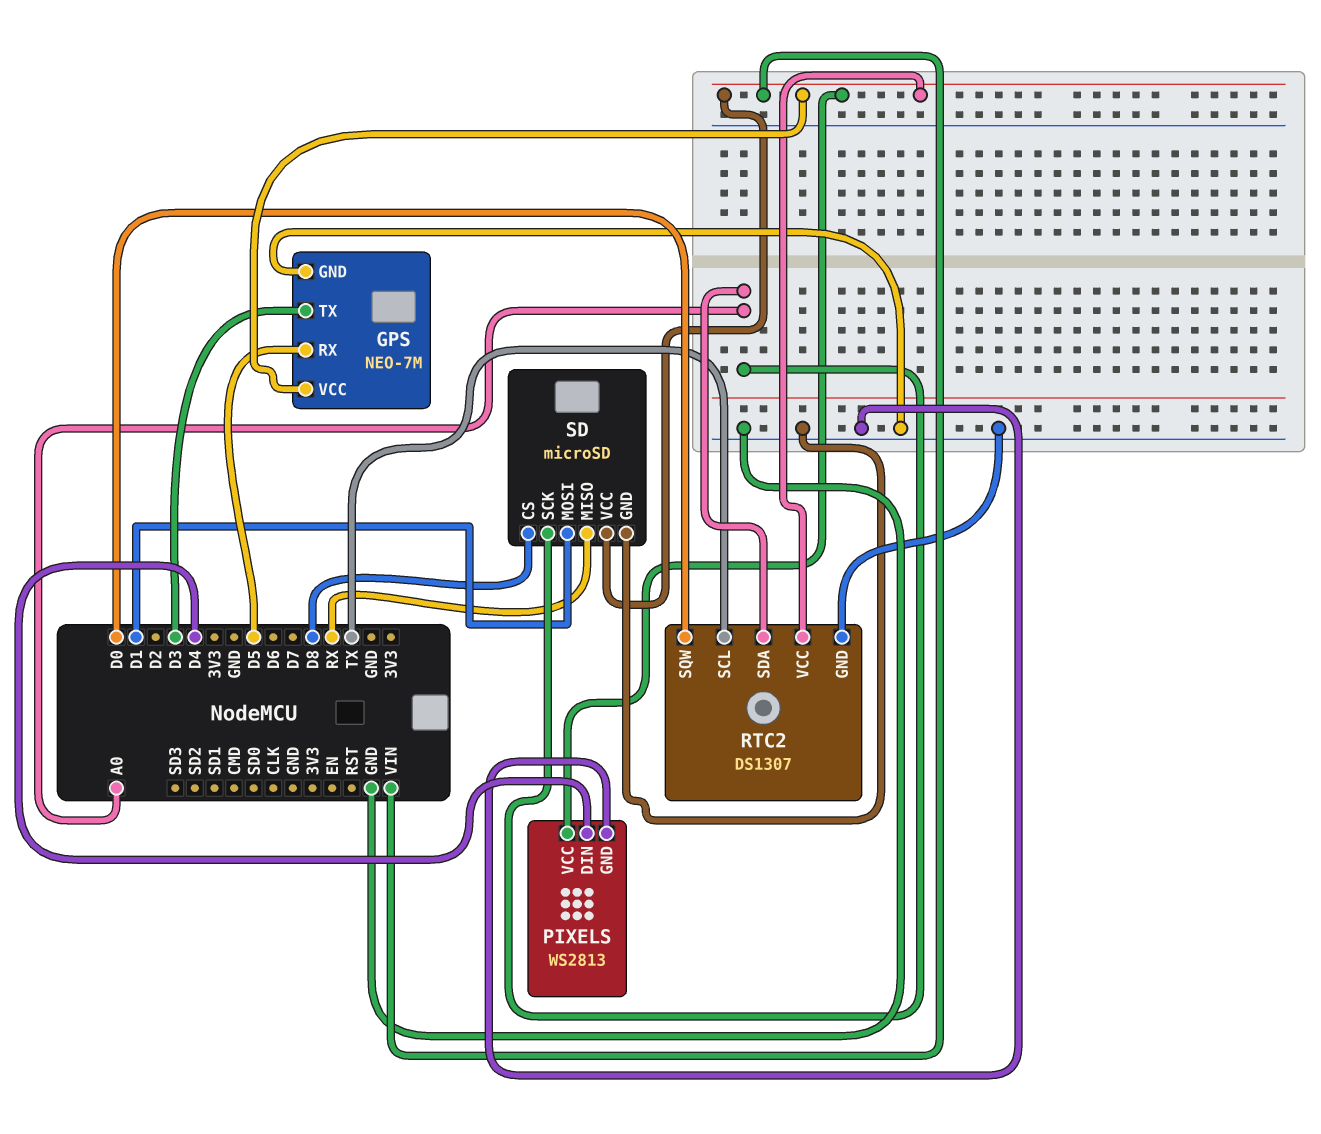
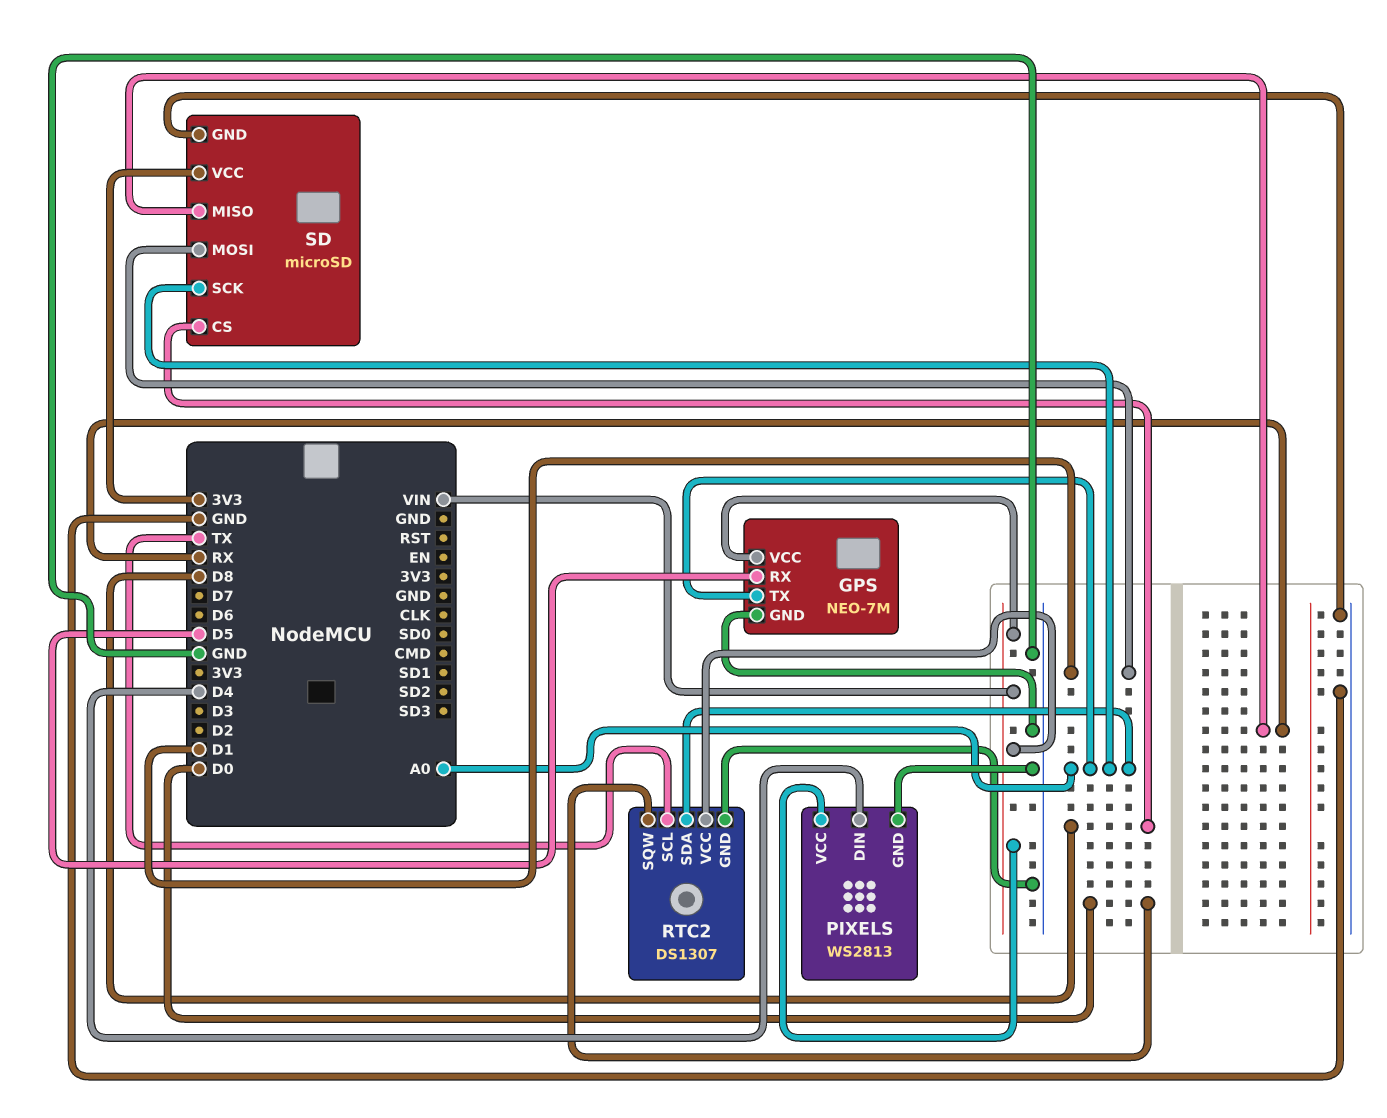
GPS pin TX: D3 -> A0
SD pin VCC: VIN -> 3V3

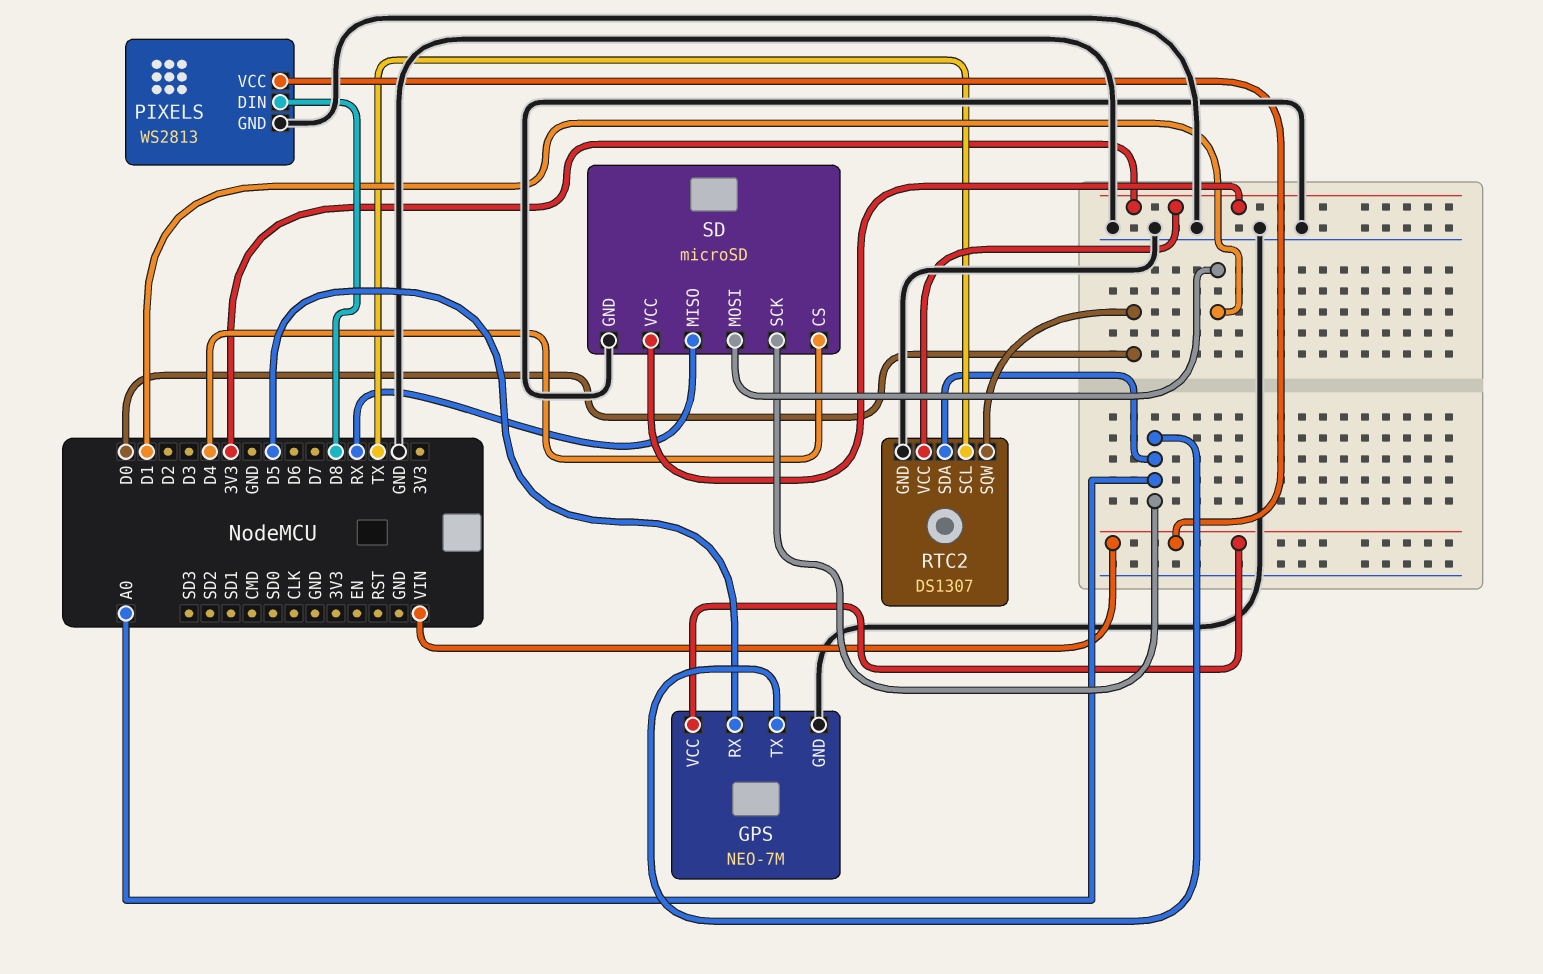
PIXELS pin DIN: D4 -> D8
RTC2 pin VCC: VIN -> 3V3
SD pin CS: D8 -> D4

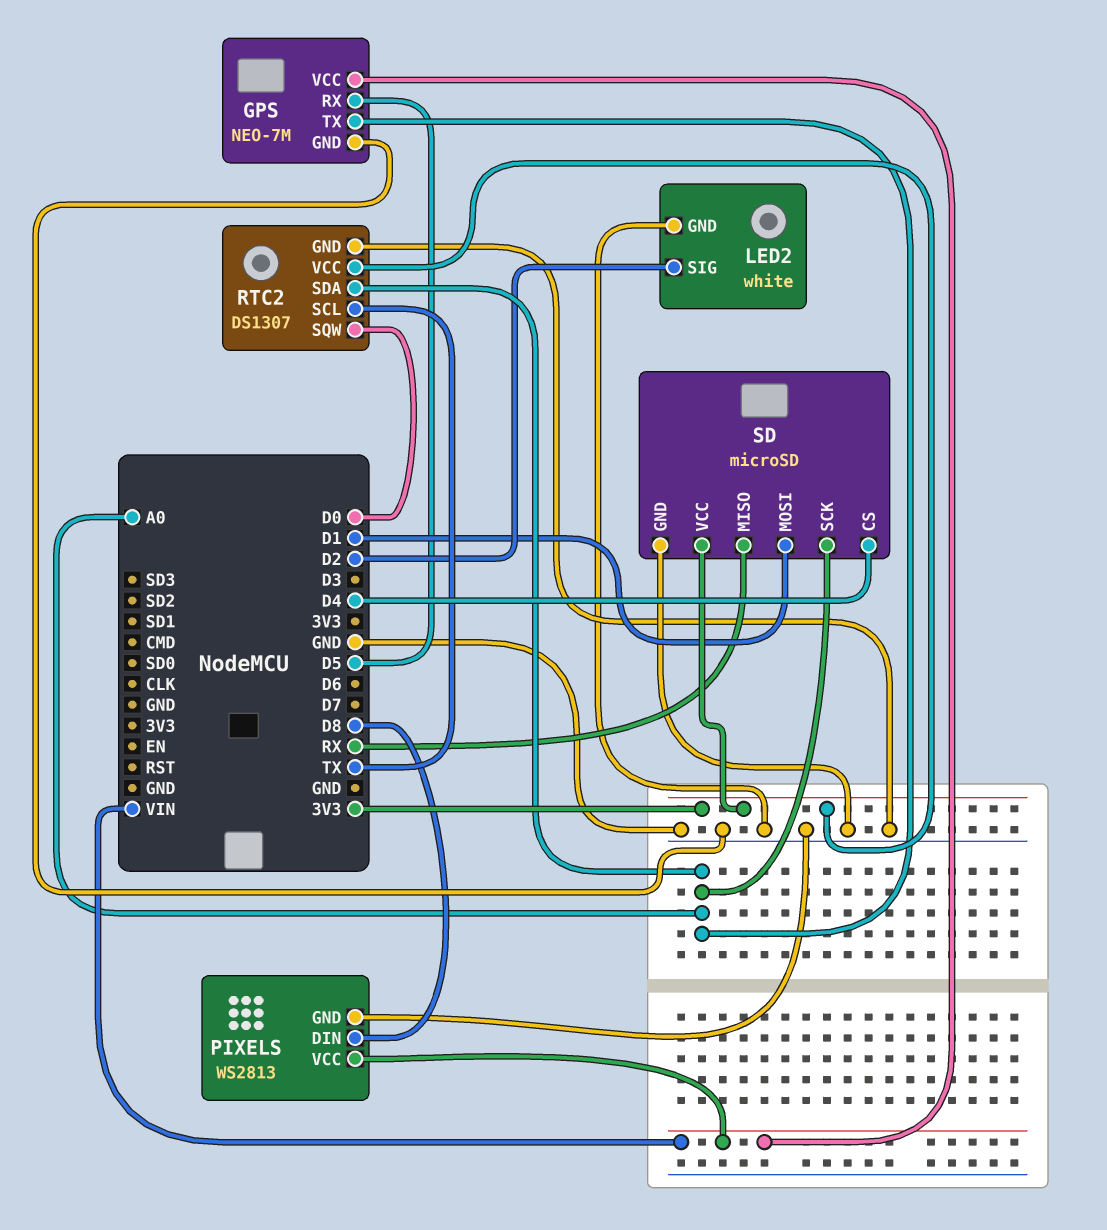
LED2: none -> white
LED2 pin GND: none -> GND
LED2 pin SIG: none -> D2

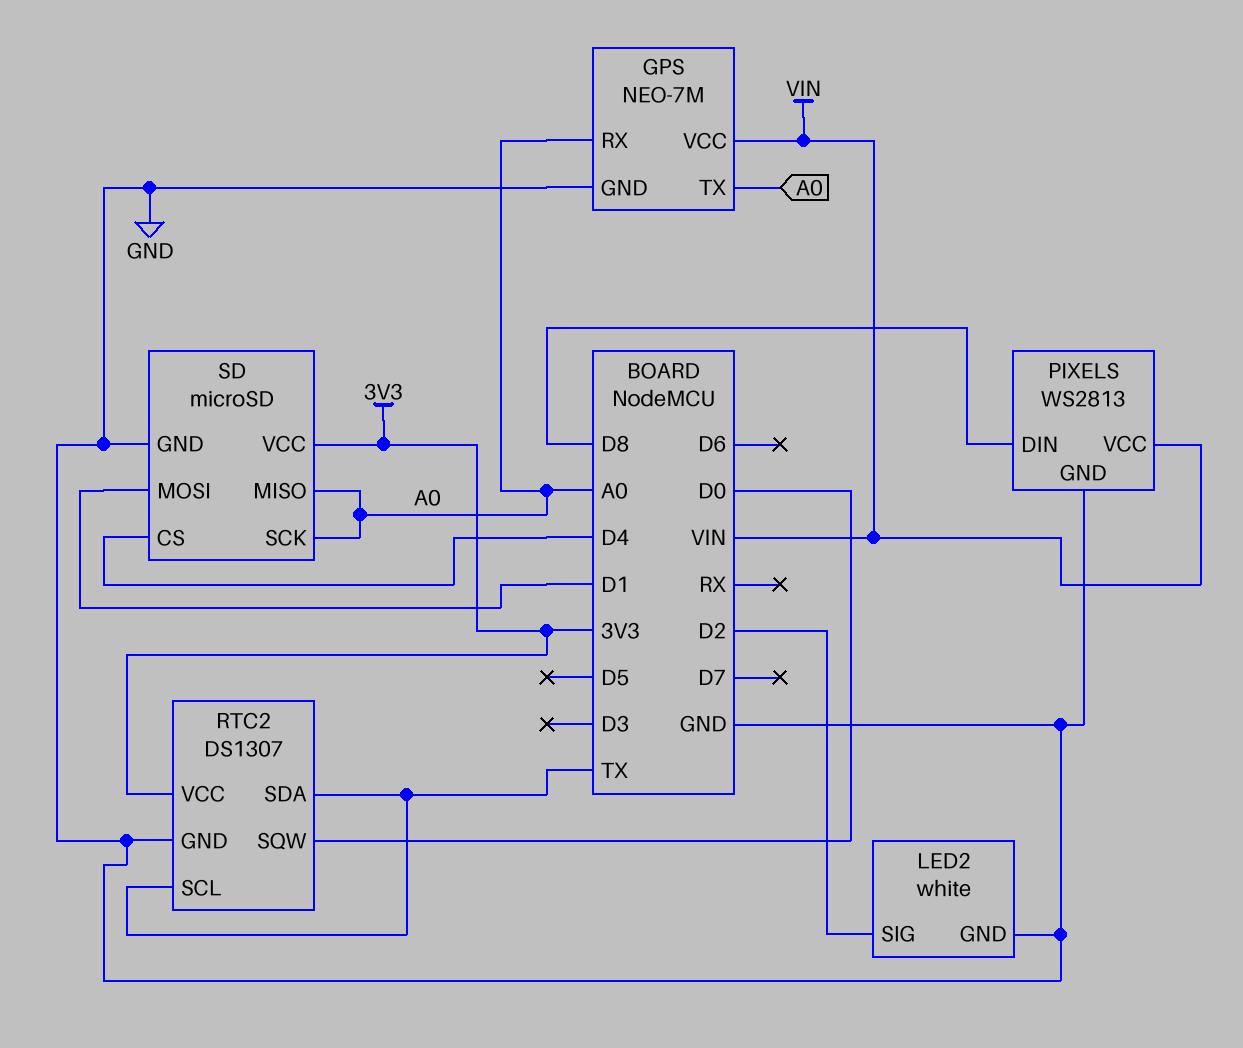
GPS pin RX: D5 -> A0
RTC2 pin SDA: A0 -> TX
SD pin MISO: RX -> A0

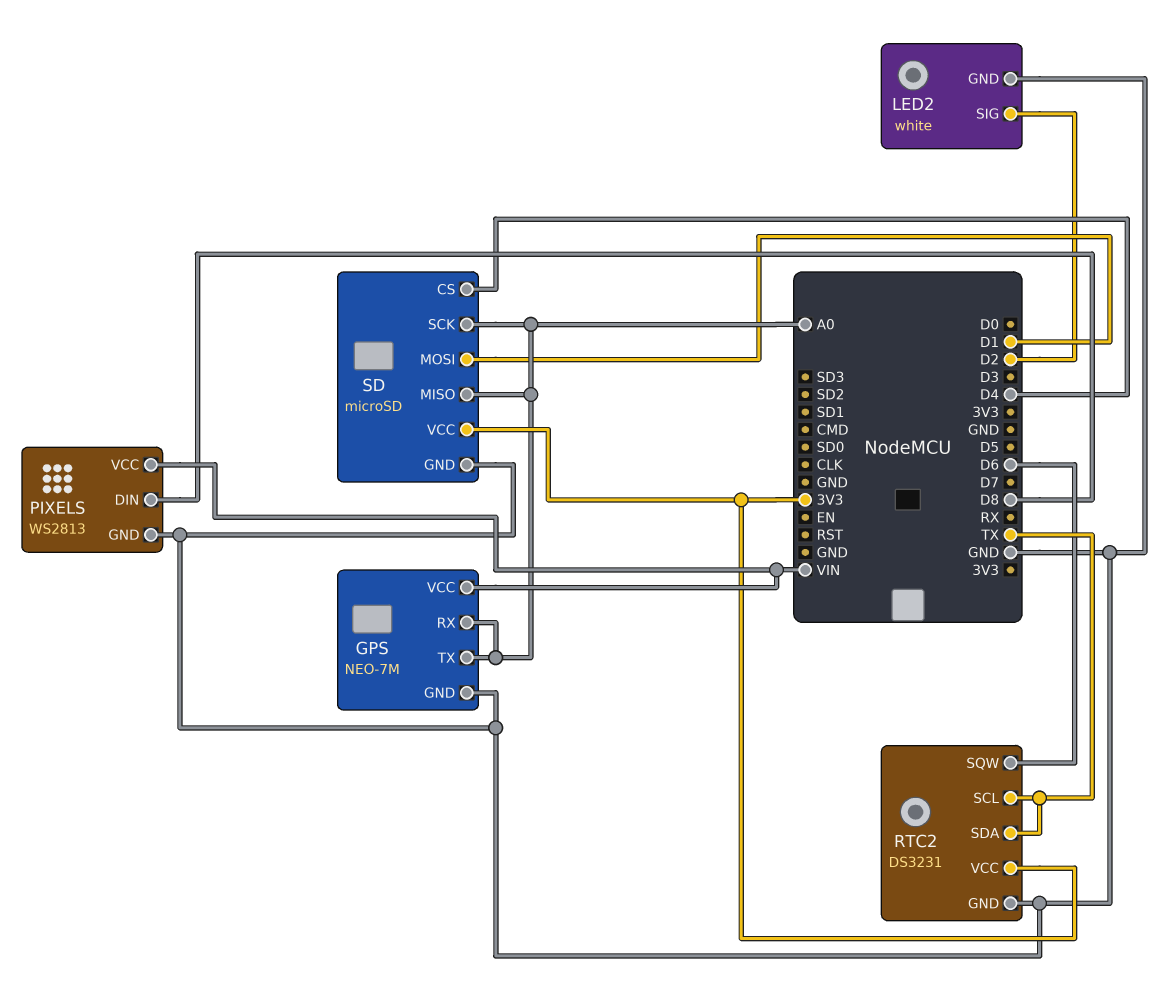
RTC2: DS1307 -> DS3231
RTC2 pin SQW: D0 -> D6

